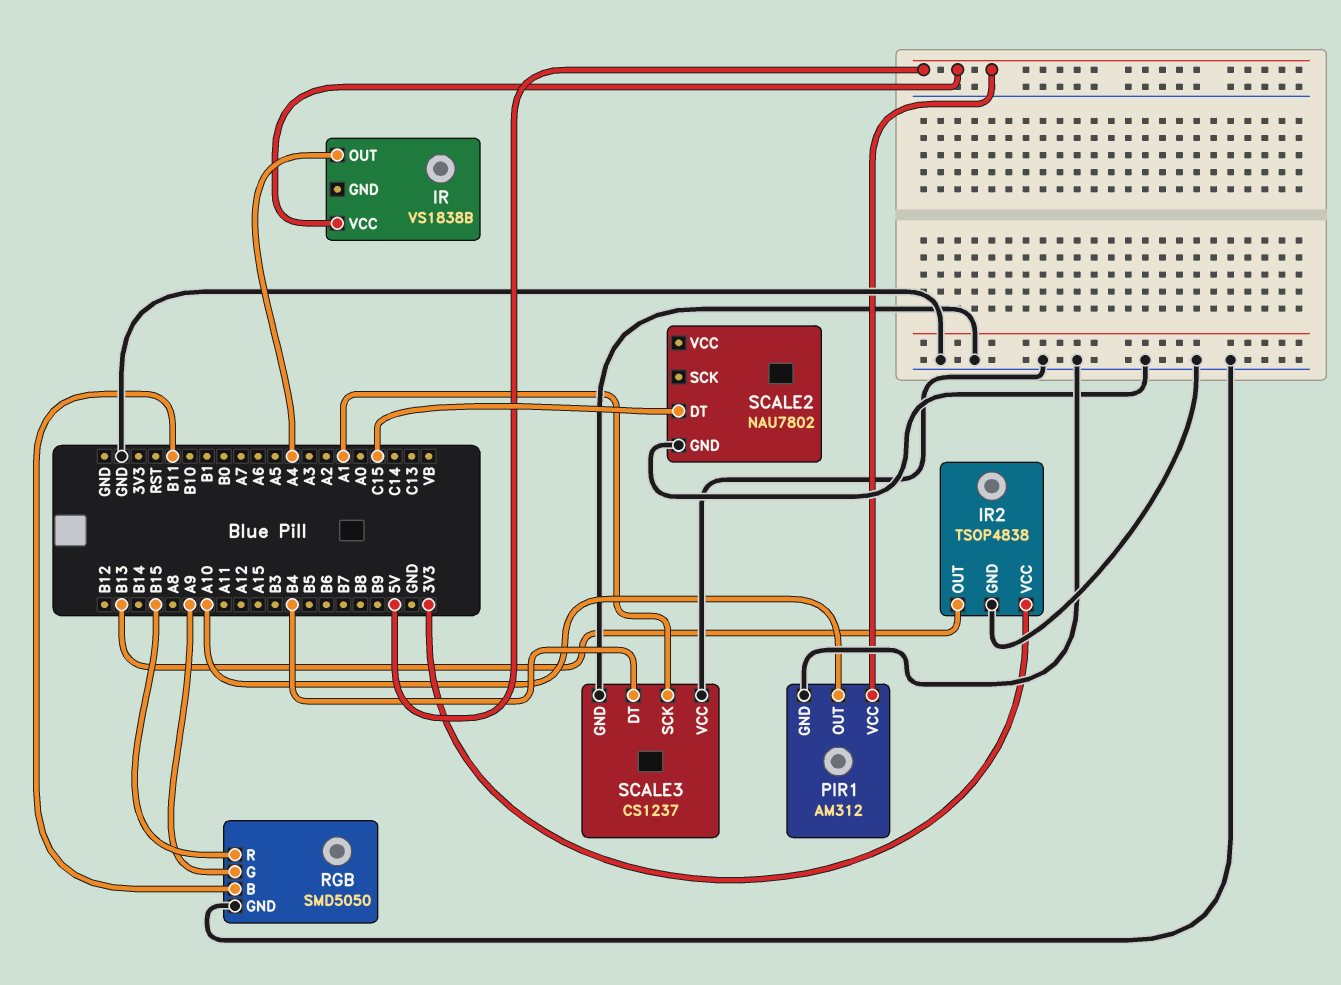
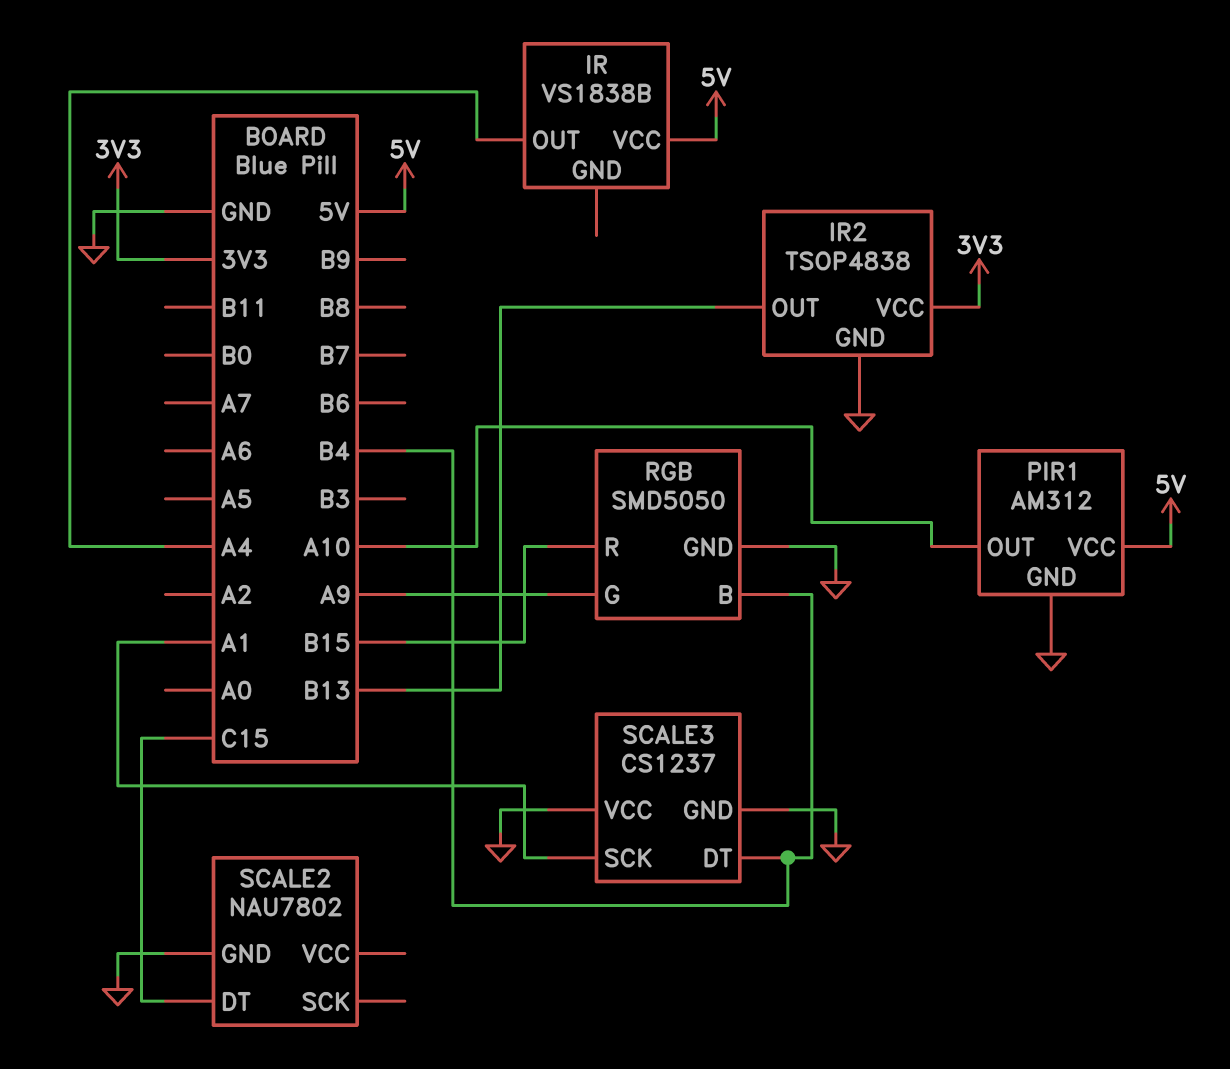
RGB pin B: B11 -> B4

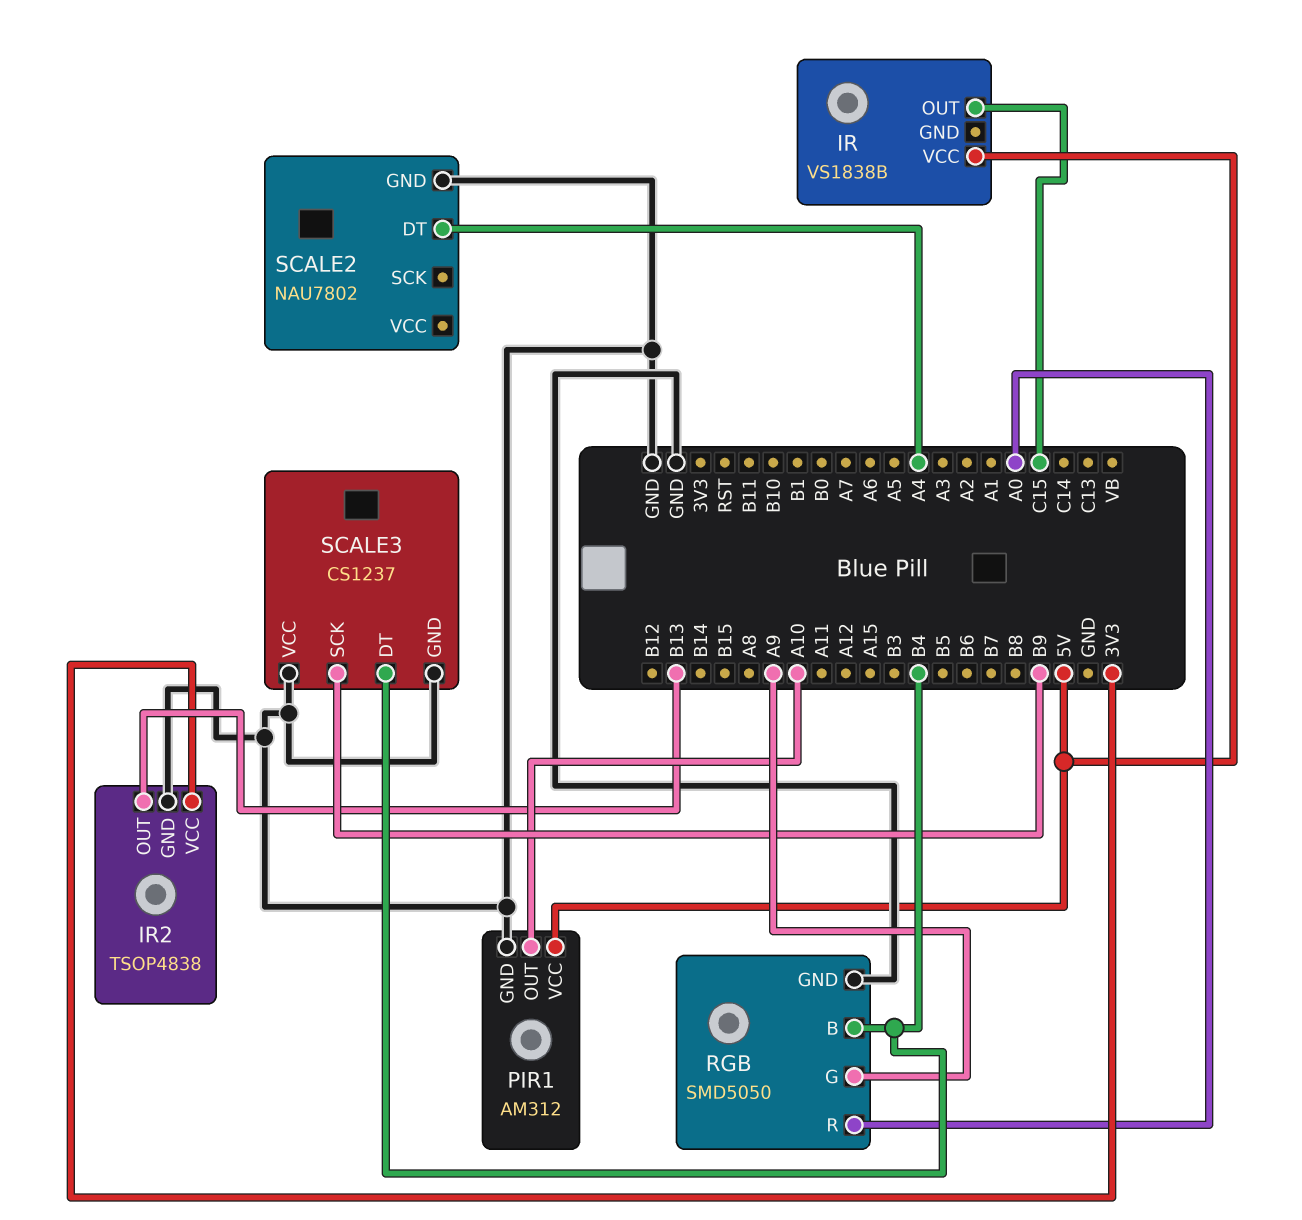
IR pin OUT: A4 -> C15
RGB pin R: B15 -> A0
SCALE2 pin DT: C15 -> A4
SCALE3 pin SCK: A1 -> B9

